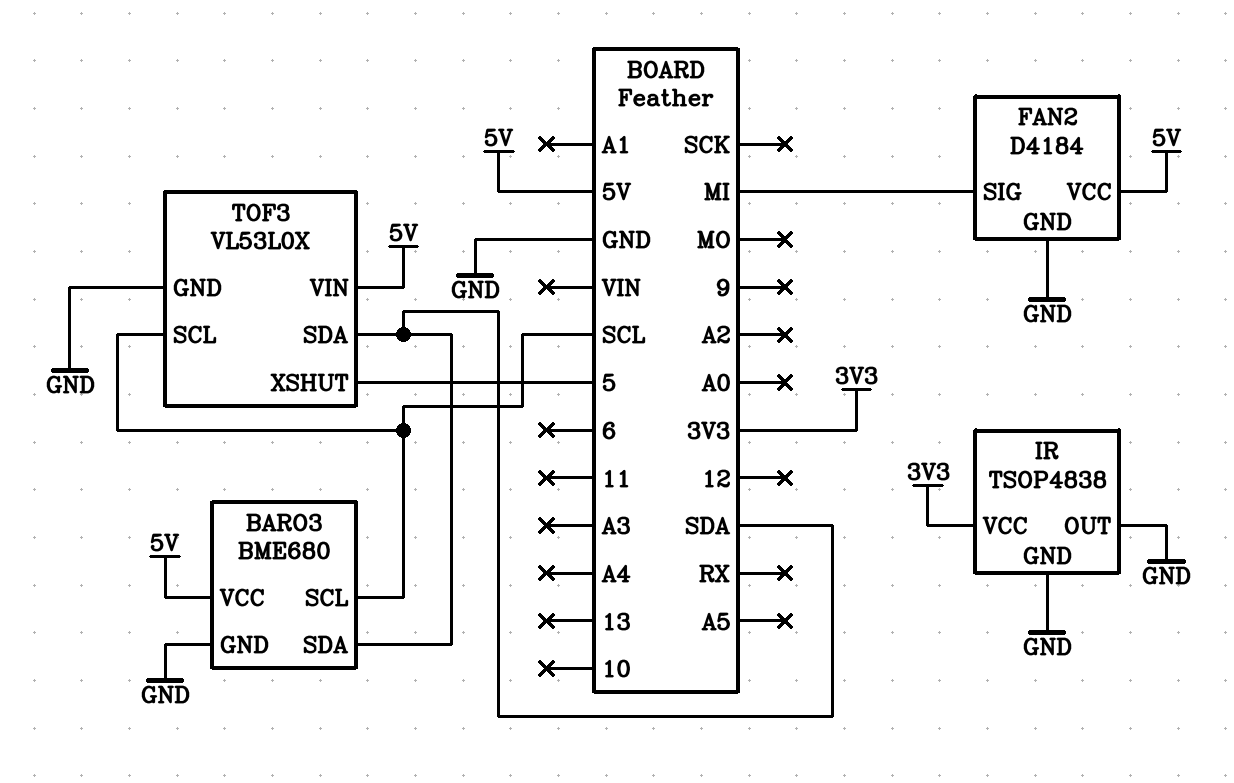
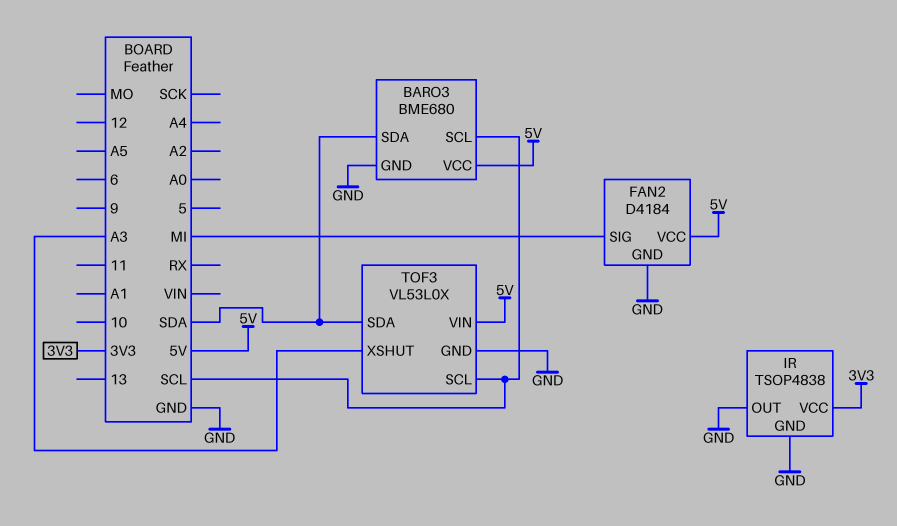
TOF3 pin XSHUT: 5 -> A3

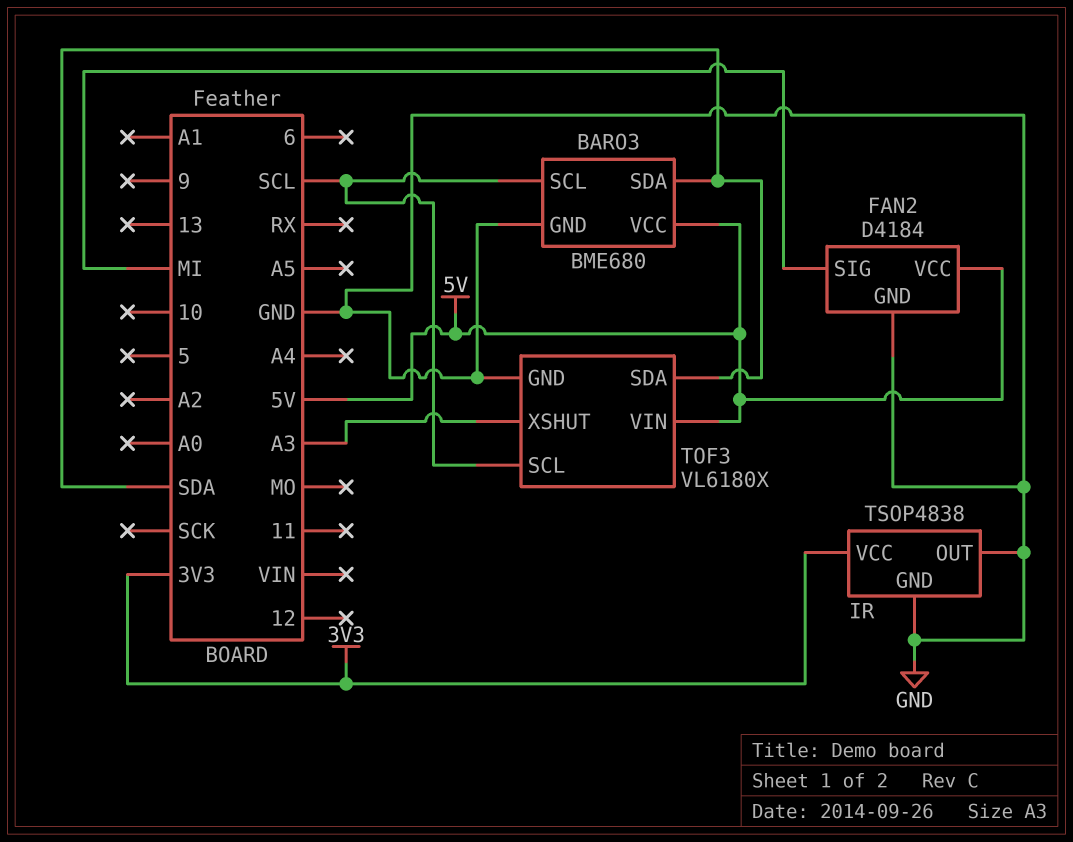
TOF3: VL53L0X -> VL6180X

